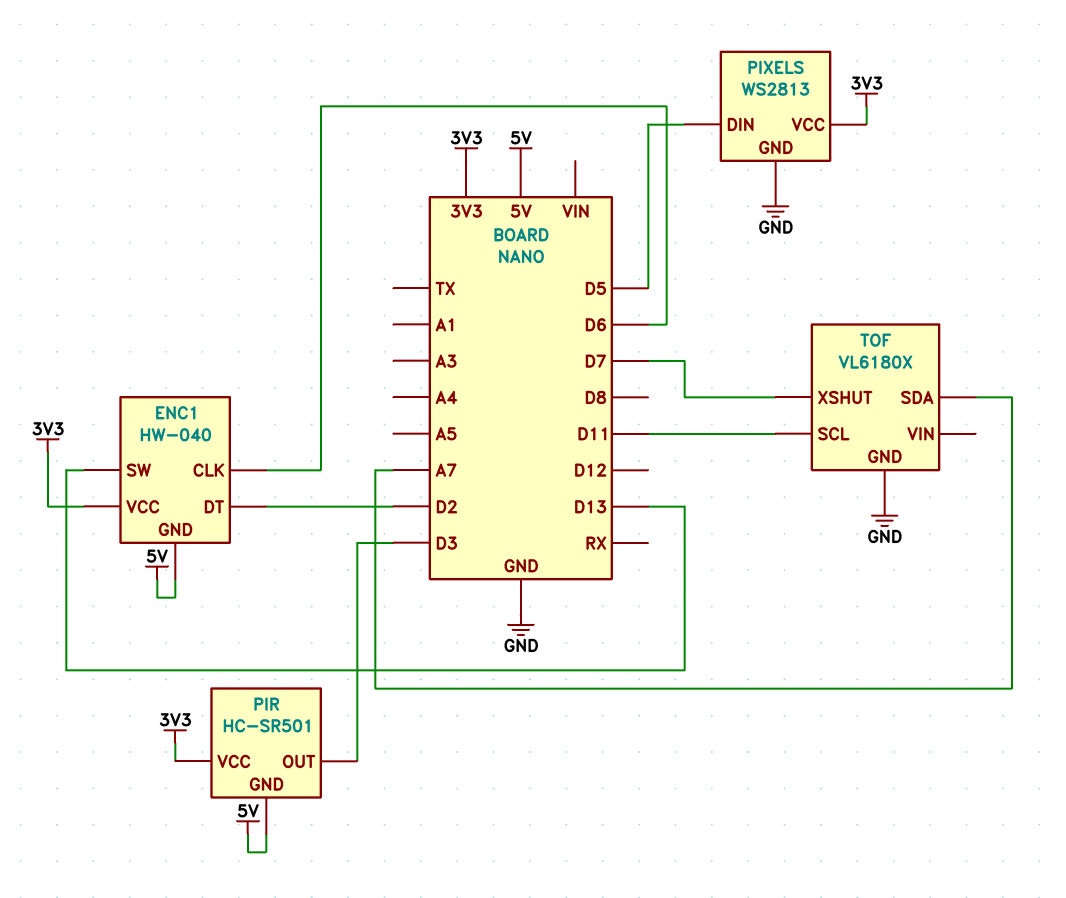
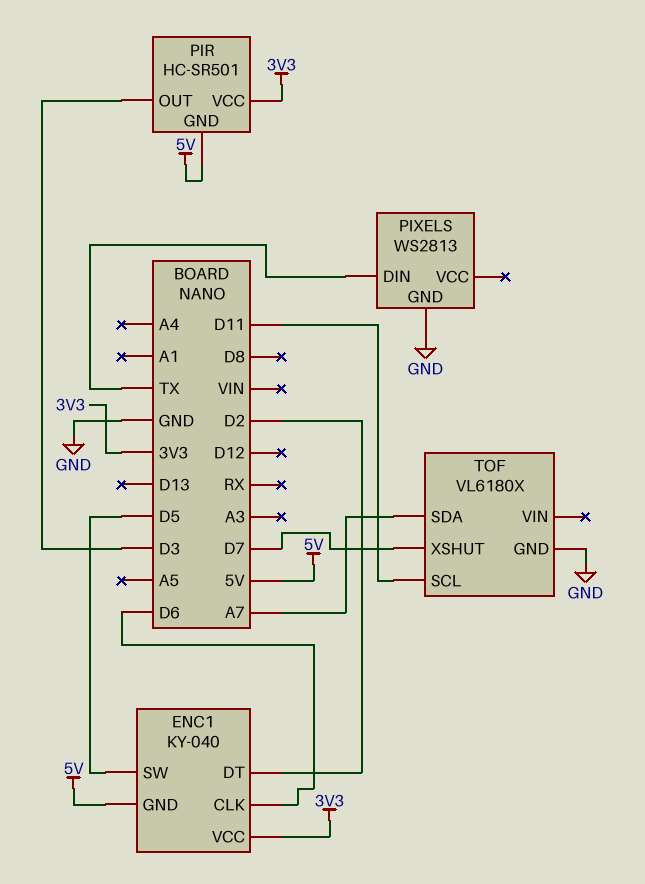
ENC1: HW-040 -> KY-040
ENC1 pin SW: D13 -> D5
PIXELS pin DIN: D5 -> TX
PIXELS pin VCC: 3V3 -> none

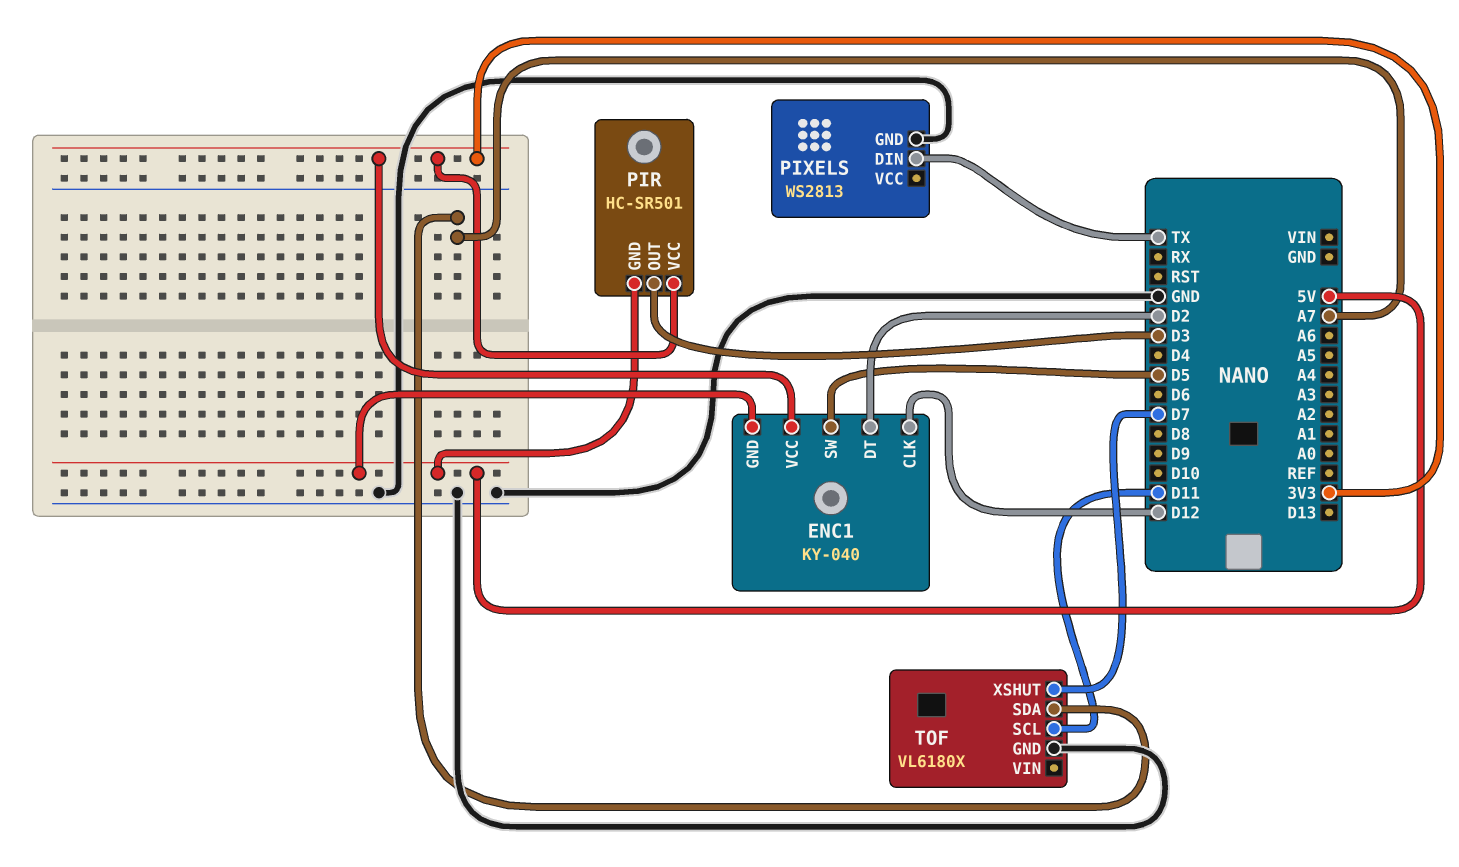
ENC1 pin CLK: D6 -> D12

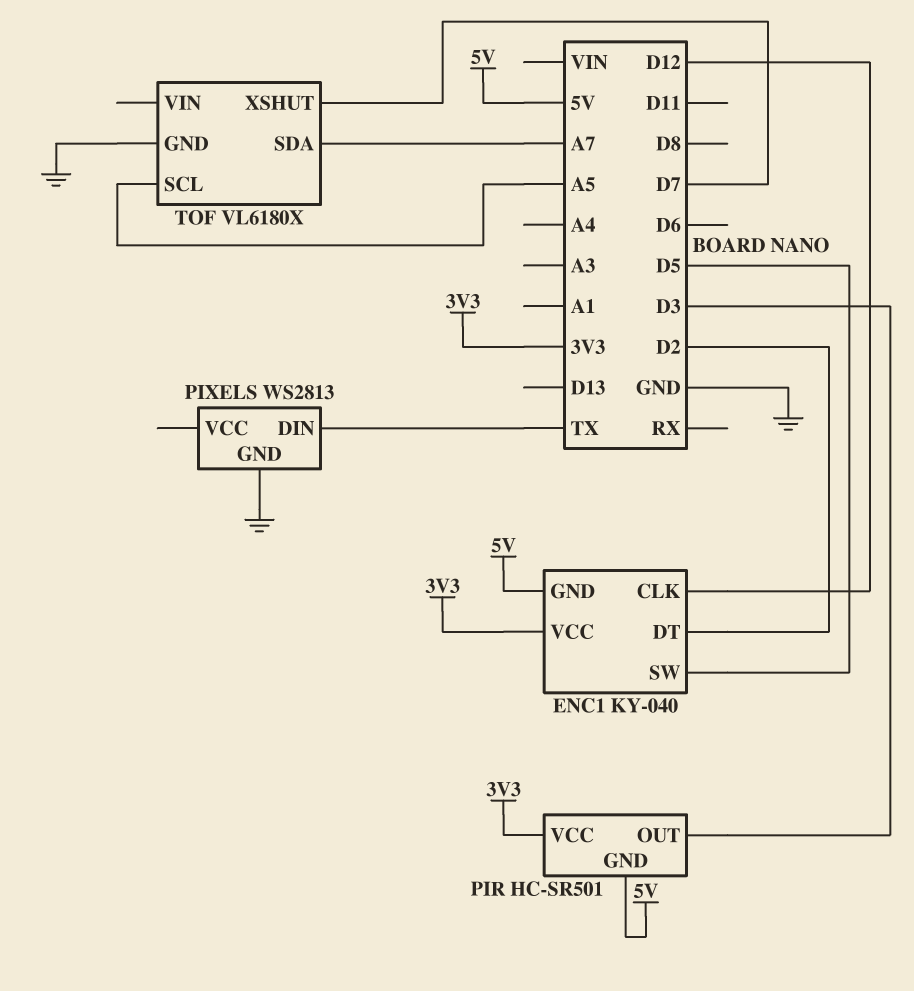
TOF pin SCL: D11 -> A5

